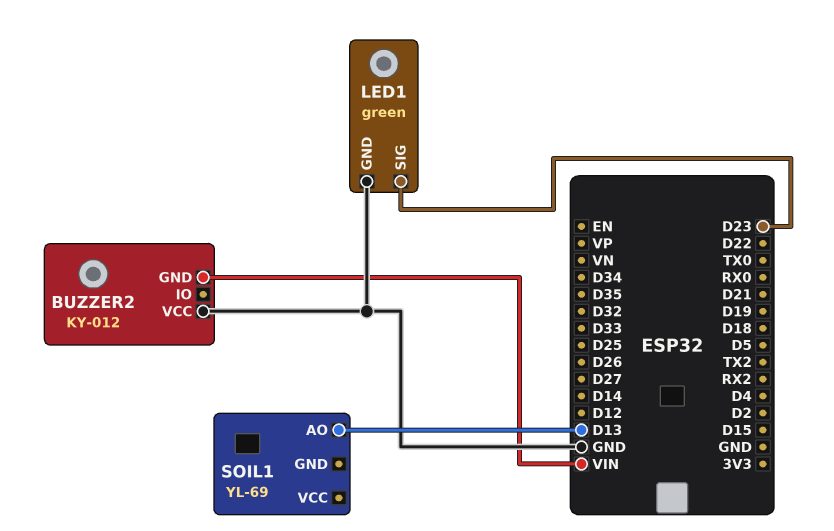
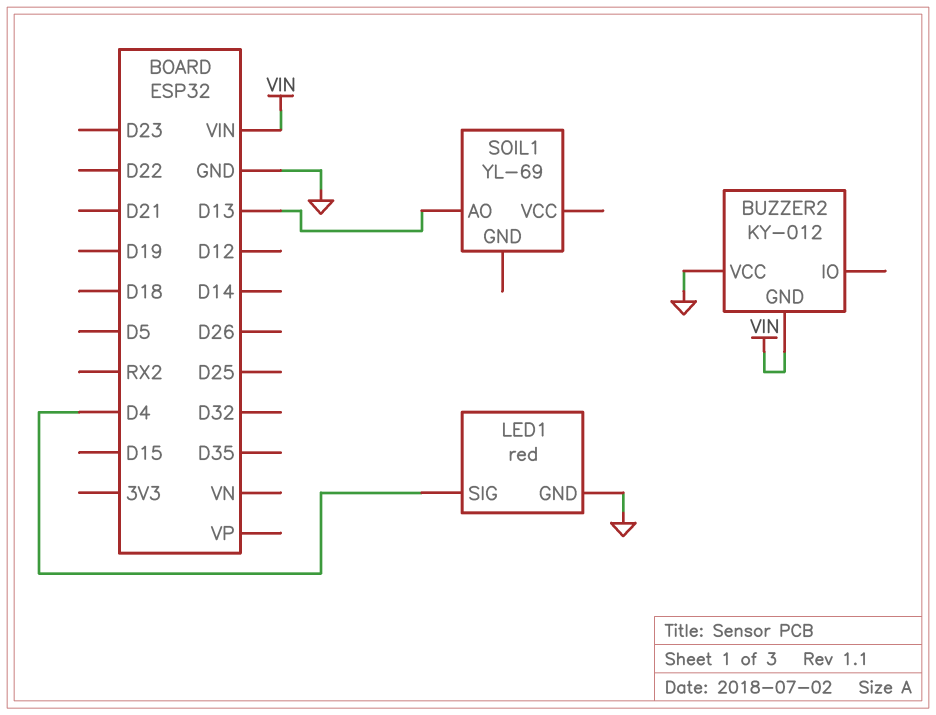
LED1: green -> red
LED1 pin SIG: D23 -> D4

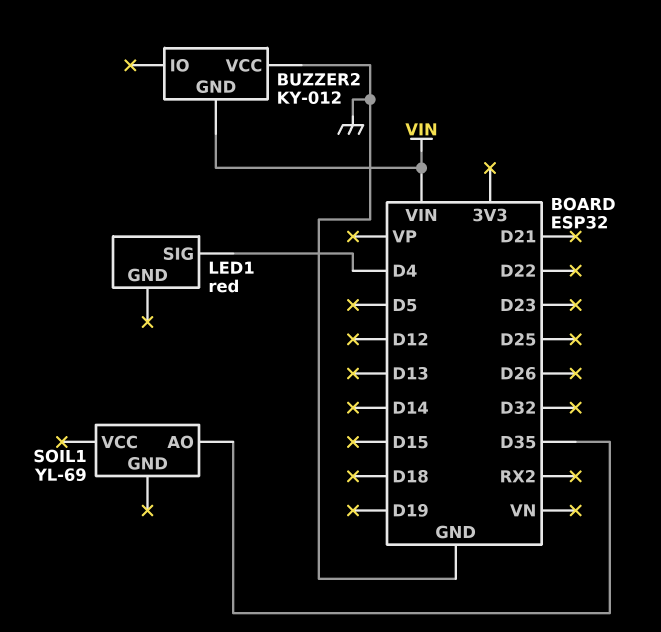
LED1 pin GND: GND -> none
SOIL1 pin AO: D13 -> D35

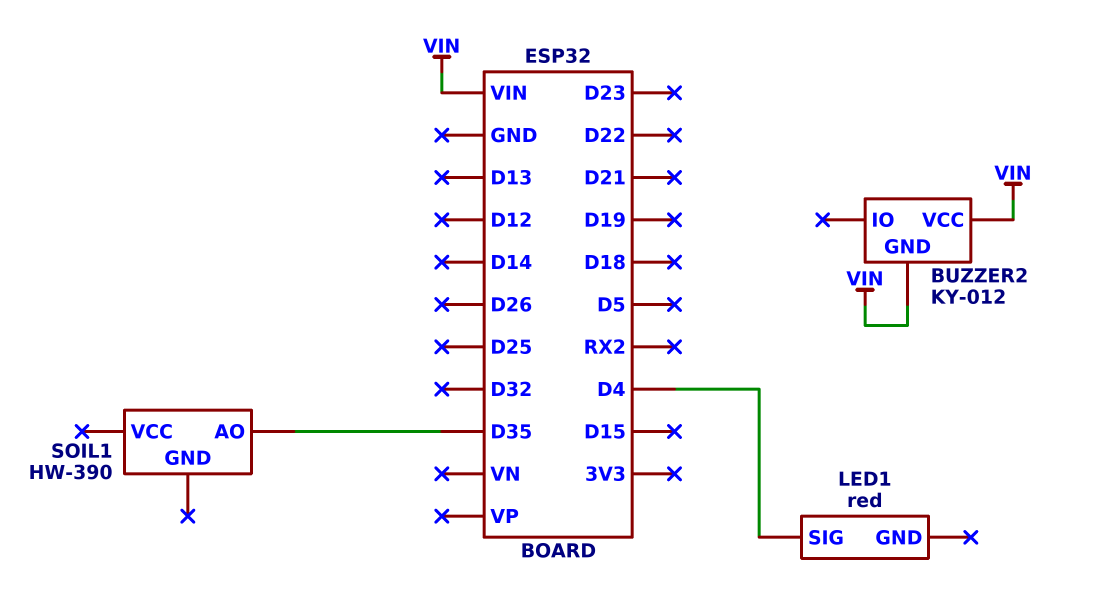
BUZZER2 pin VCC: GND -> VIN
SOIL1: YL-69 -> HW-390

